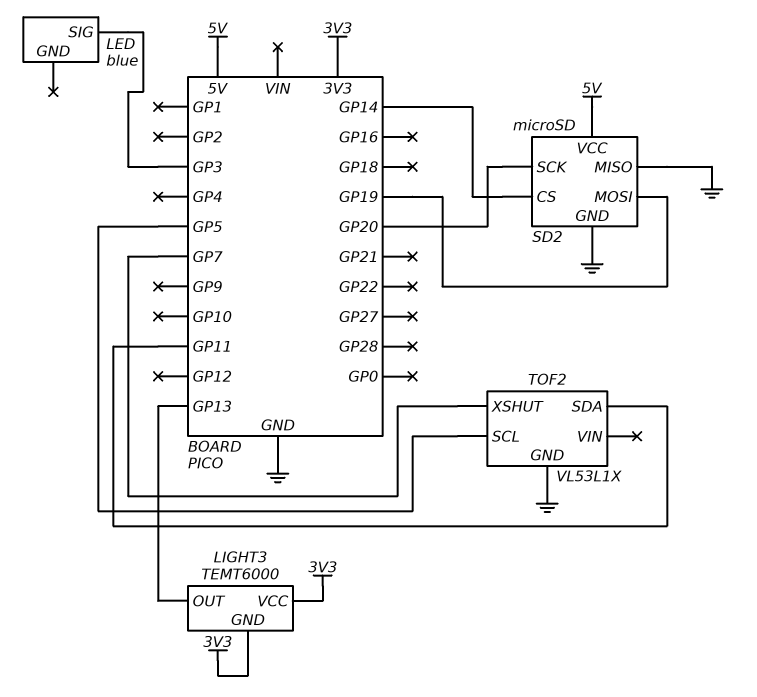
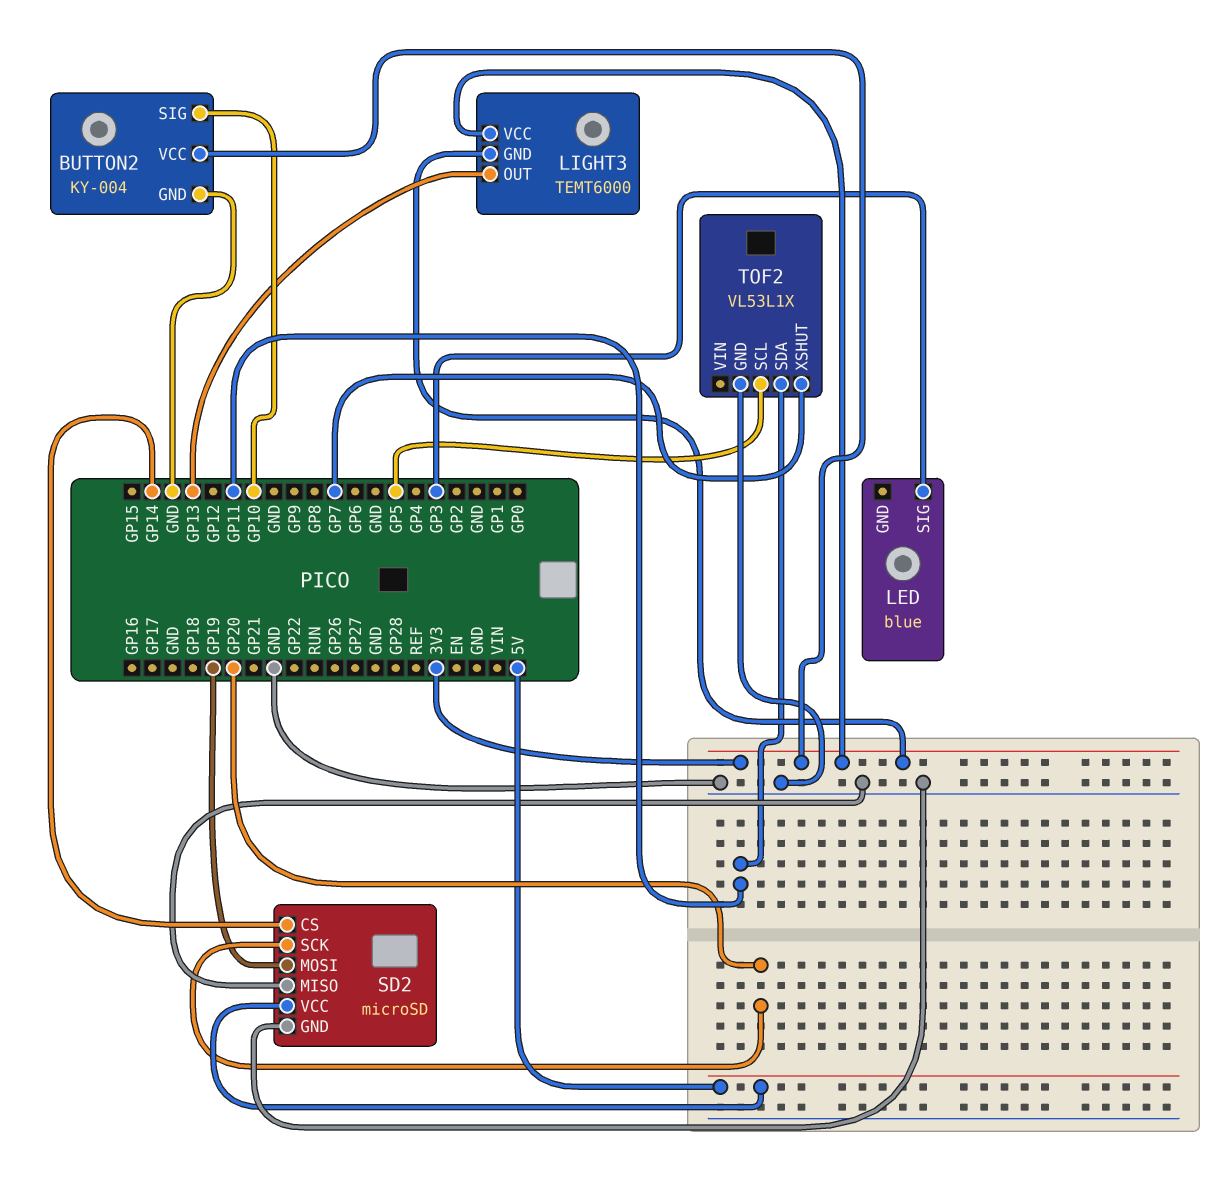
BUTTON2: none -> KY-004
BUTTON2 pin GND: none -> GND
BUTTON2 pin SIG: none -> GP10
BUTTON2 pin VCC: none -> 3V3

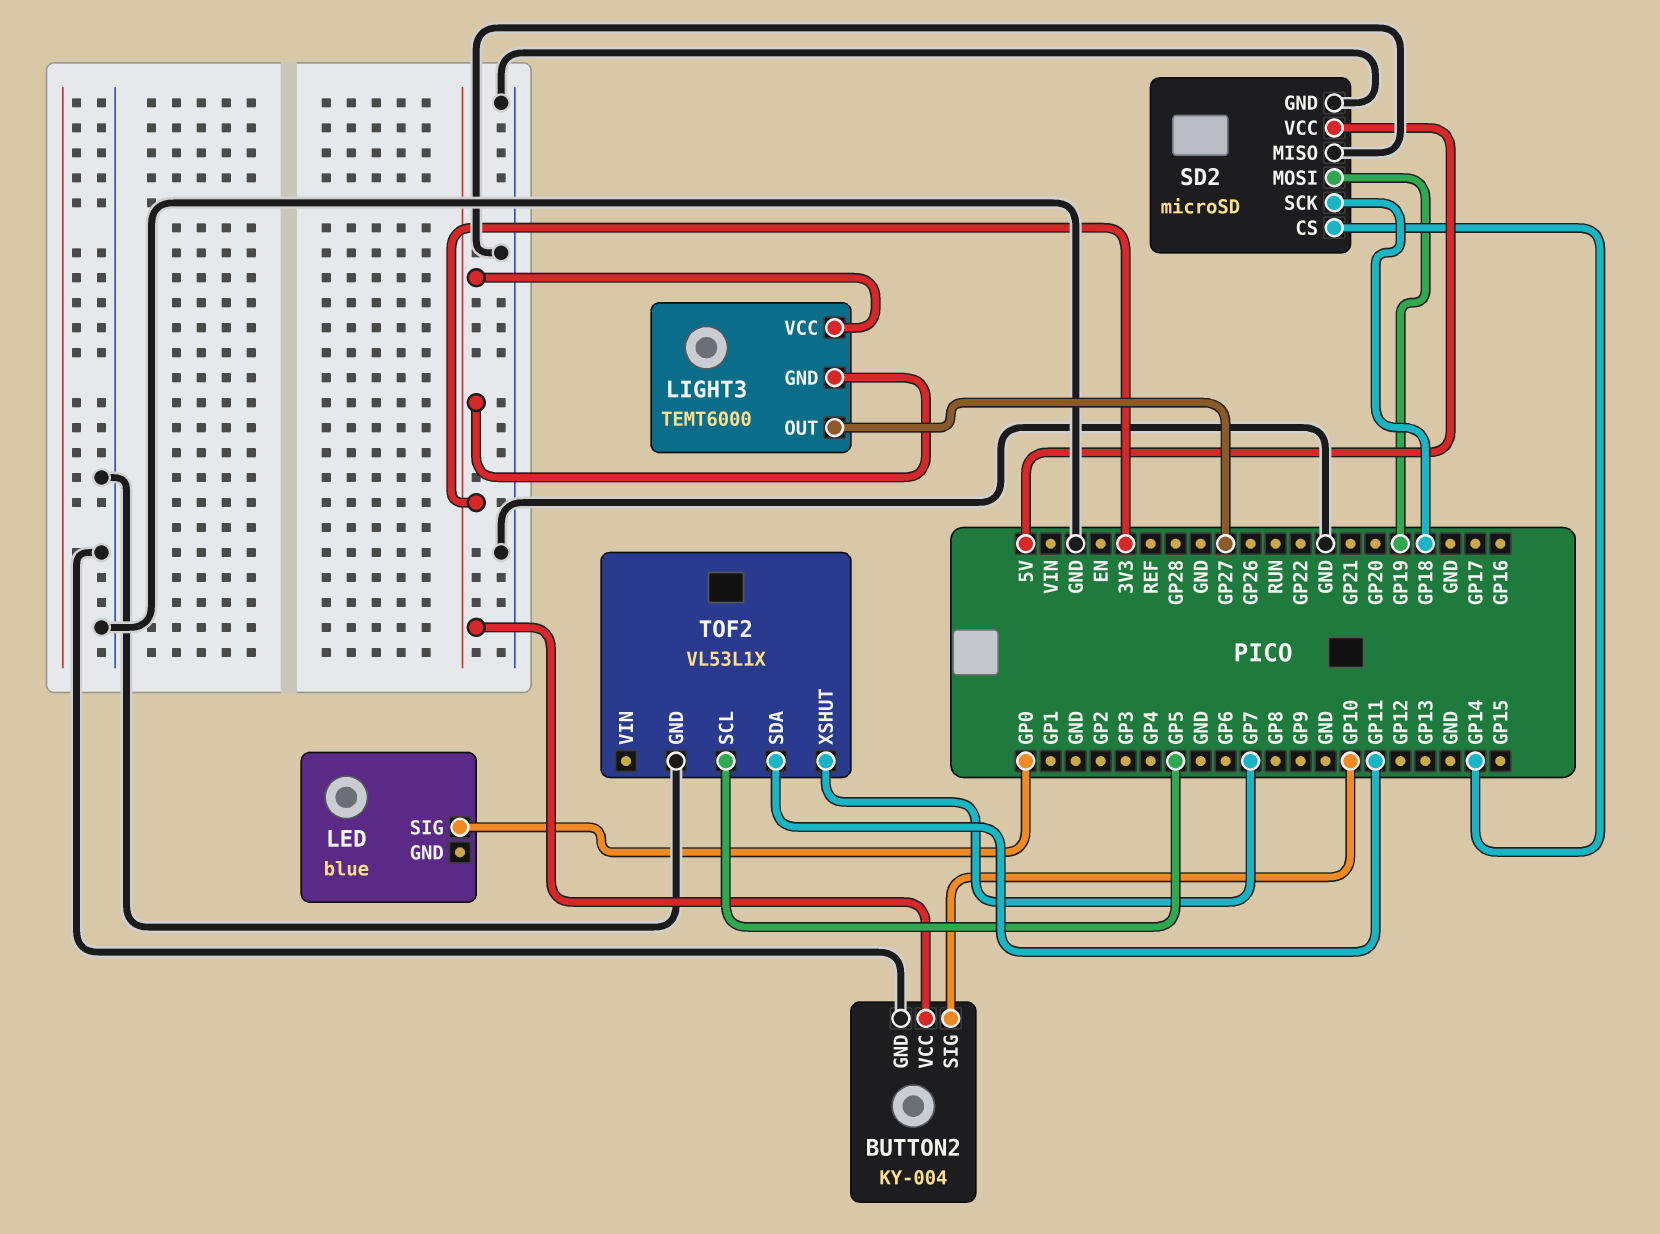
LED pin SIG: GP3 -> GP0
LIGHT3 pin OUT: GP13 -> GP27
SD2 pin SCK: GP20 -> GP18

